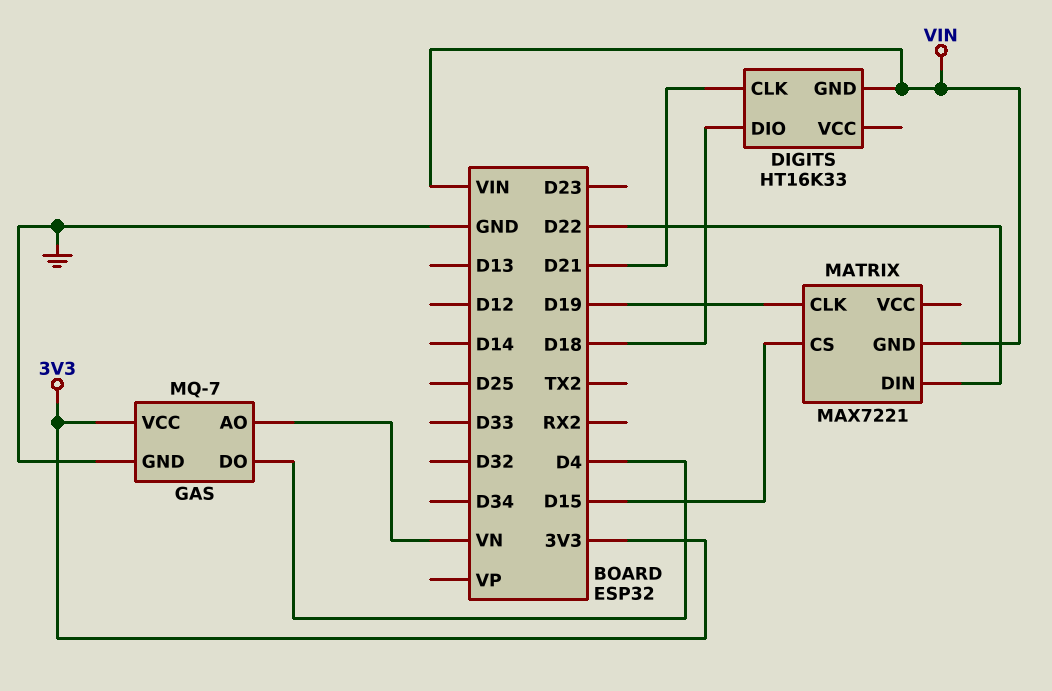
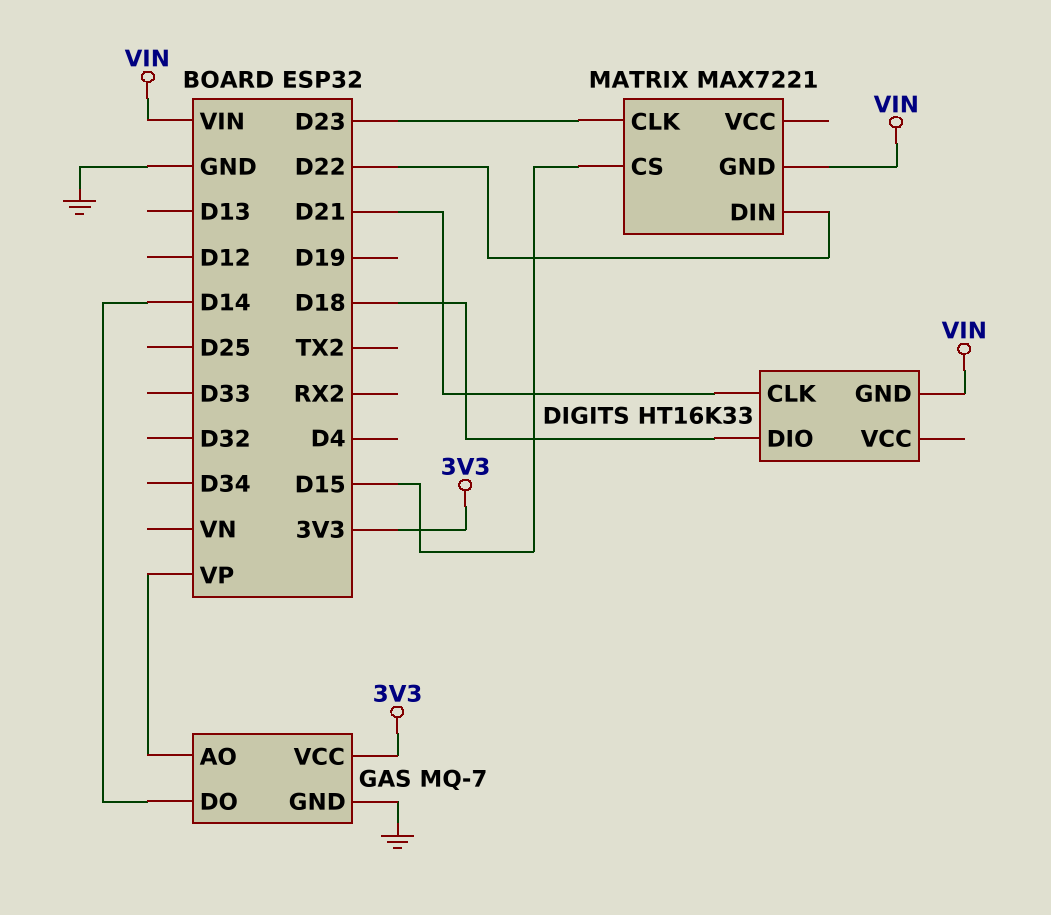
GAS pin AO: VN -> VP
GAS pin DO: D4 -> D14
MATRIX pin CLK: D19 -> D23

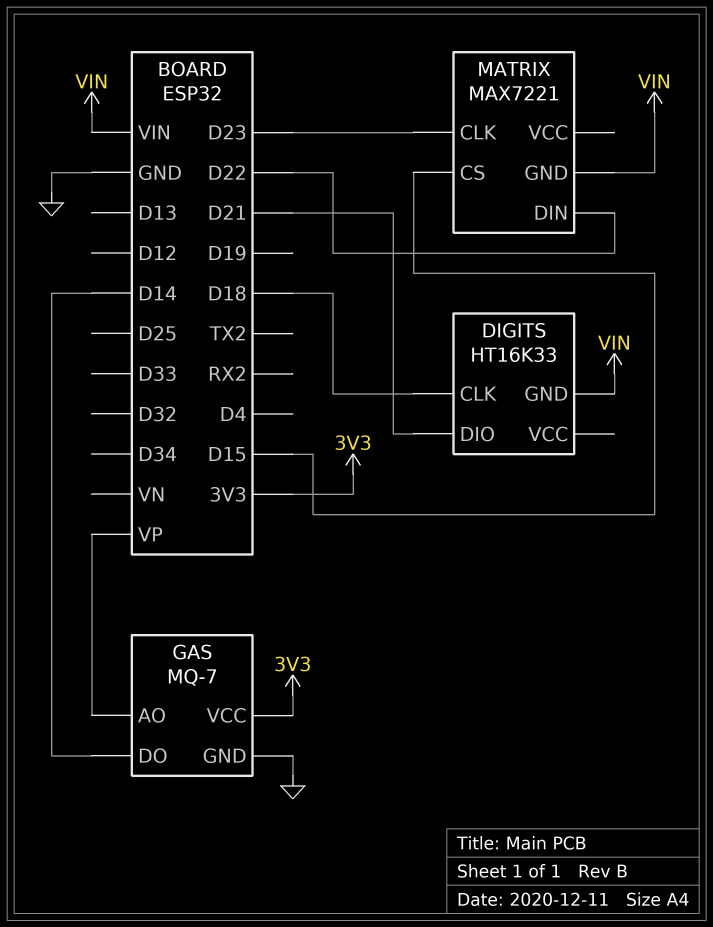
DIGITS pin CLK: D21 -> D18
DIGITS pin DIO: D18 -> D21

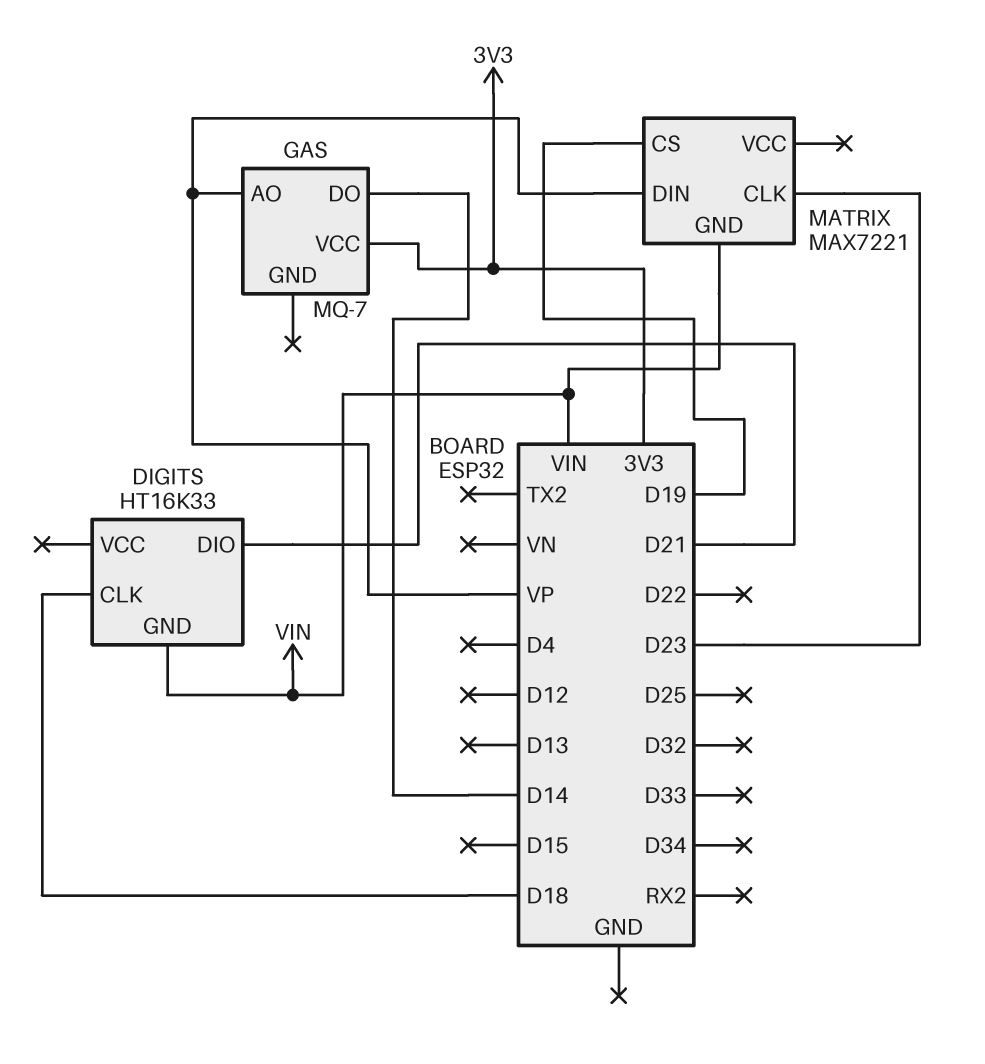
GAS pin GND: GND -> none
MATRIX pin CS: D15 -> D19
MATRIX pin DIN: D22 -> VP

